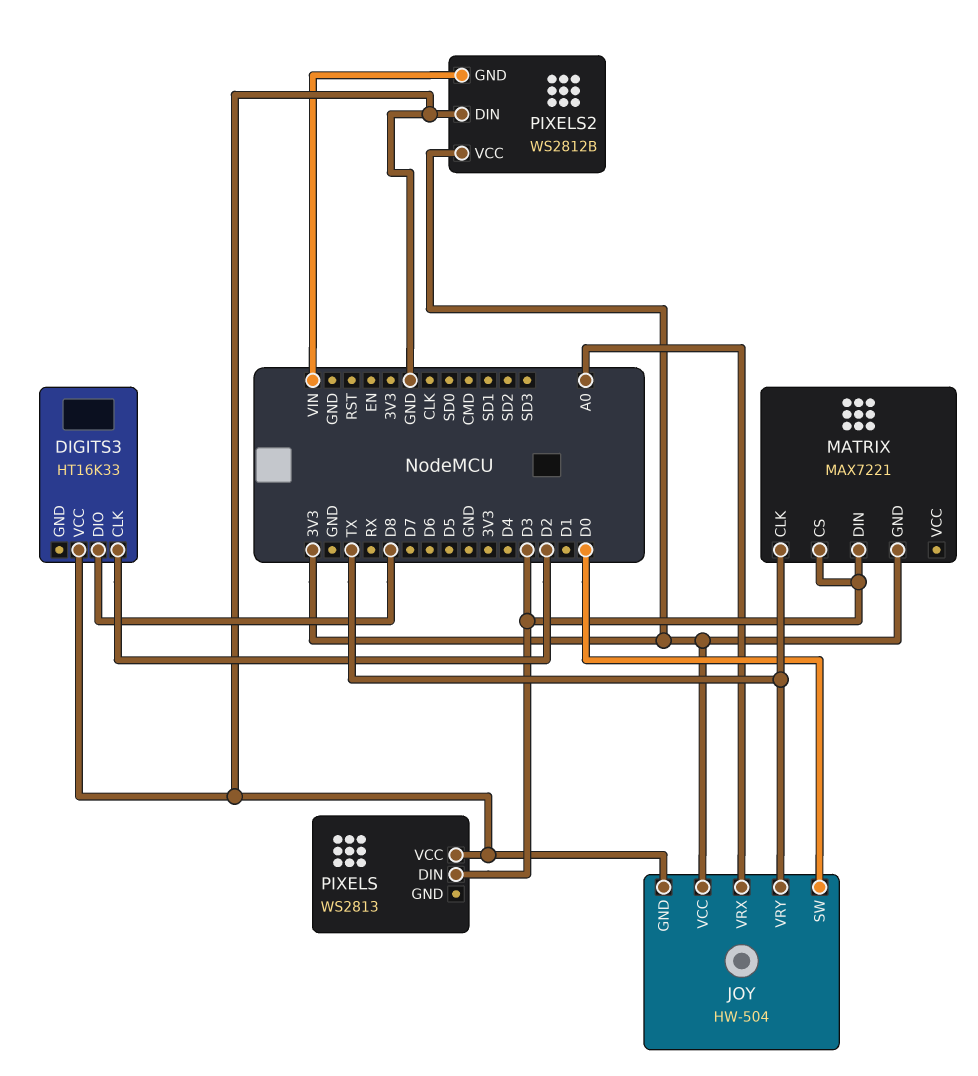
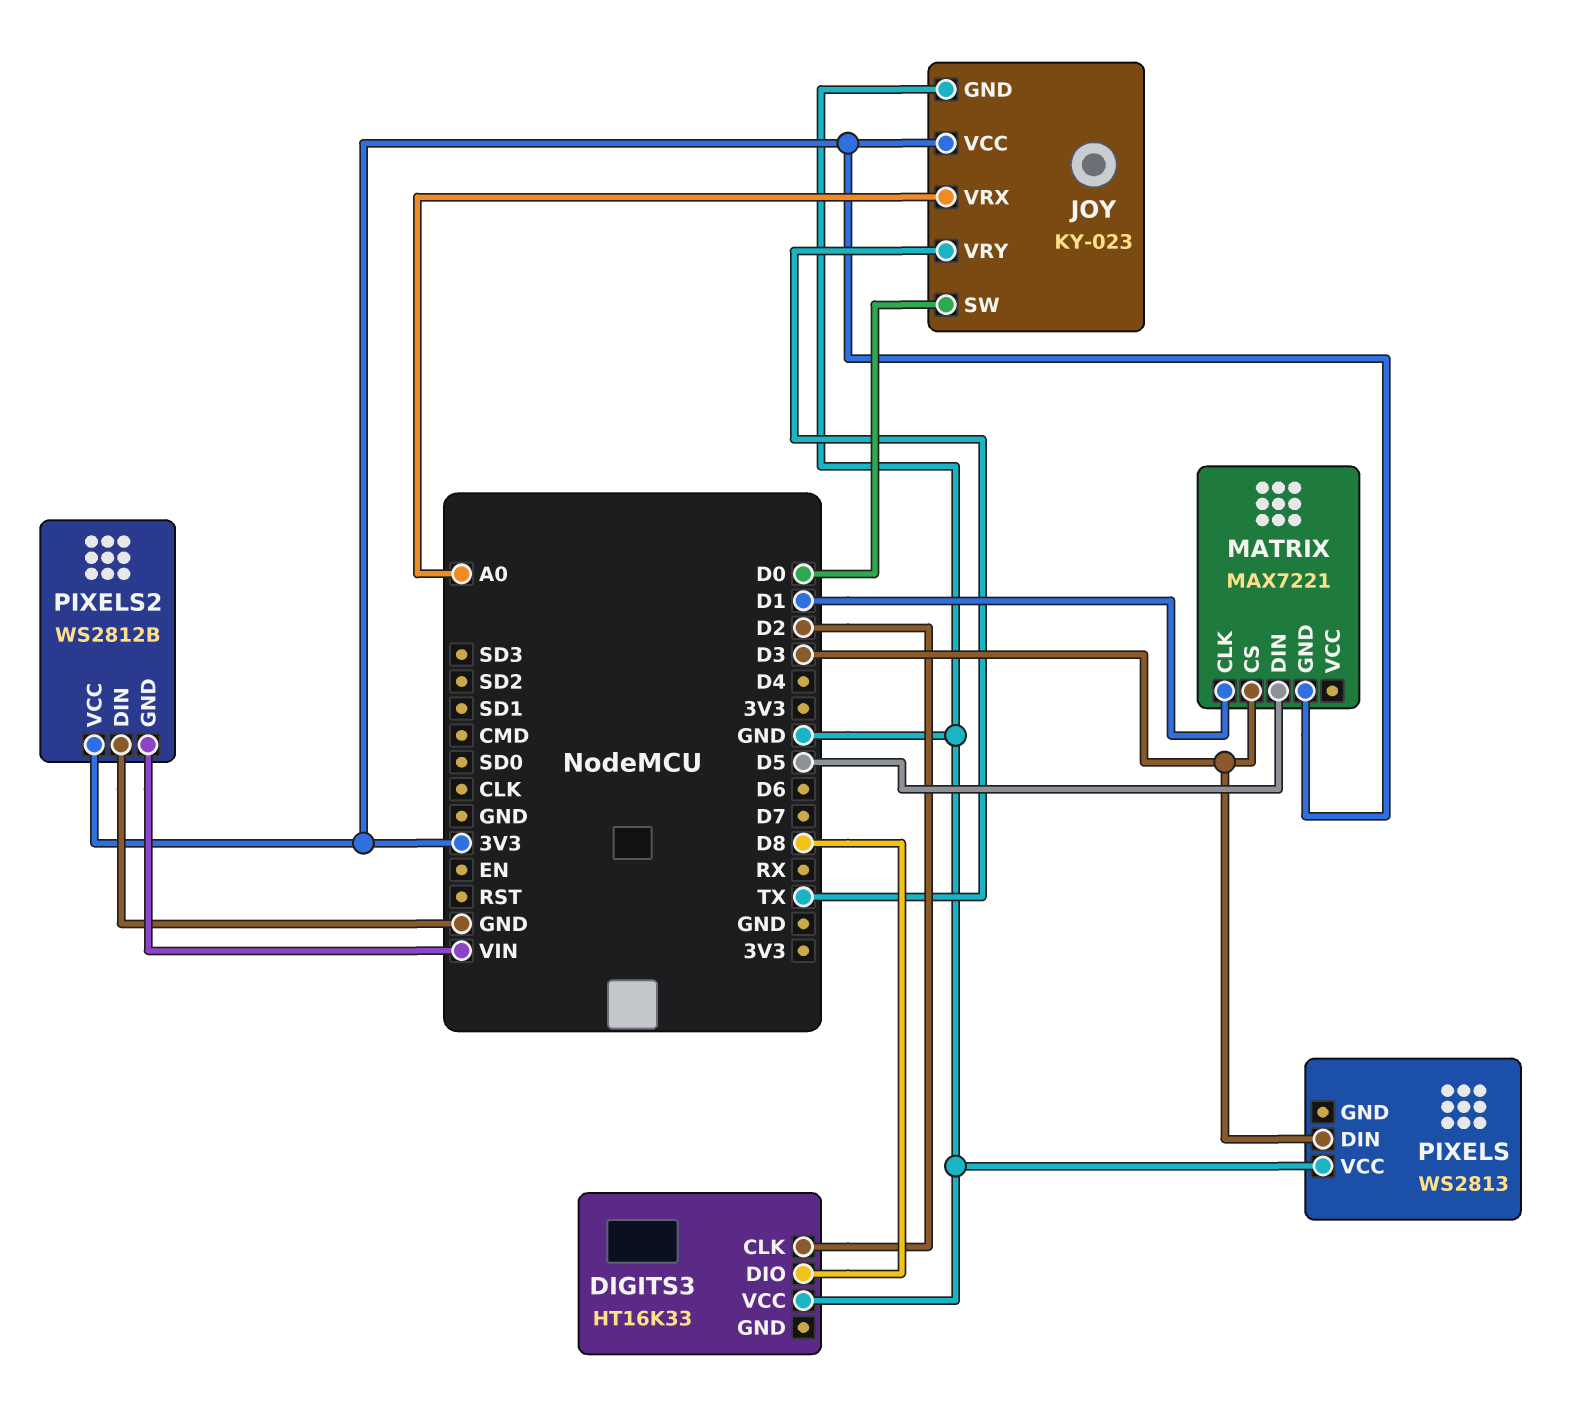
JOY: HW-504 -> KY-023
MATRIX pin CLK: TX -> D1
MATRIX pin DIN: D3 -> D5

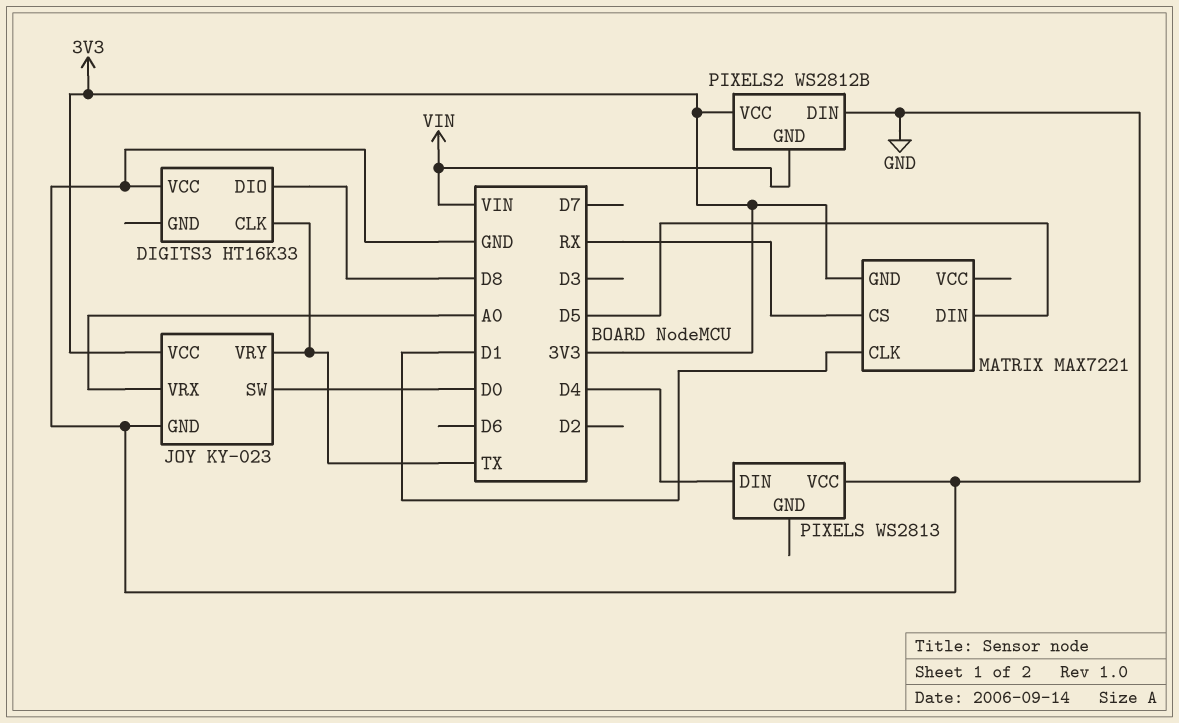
DIGITS3 pin CLK: D2 -> TX
MATRIX pin CS: D3 -> RX
PIXELS pin DIN: D3 -> D4

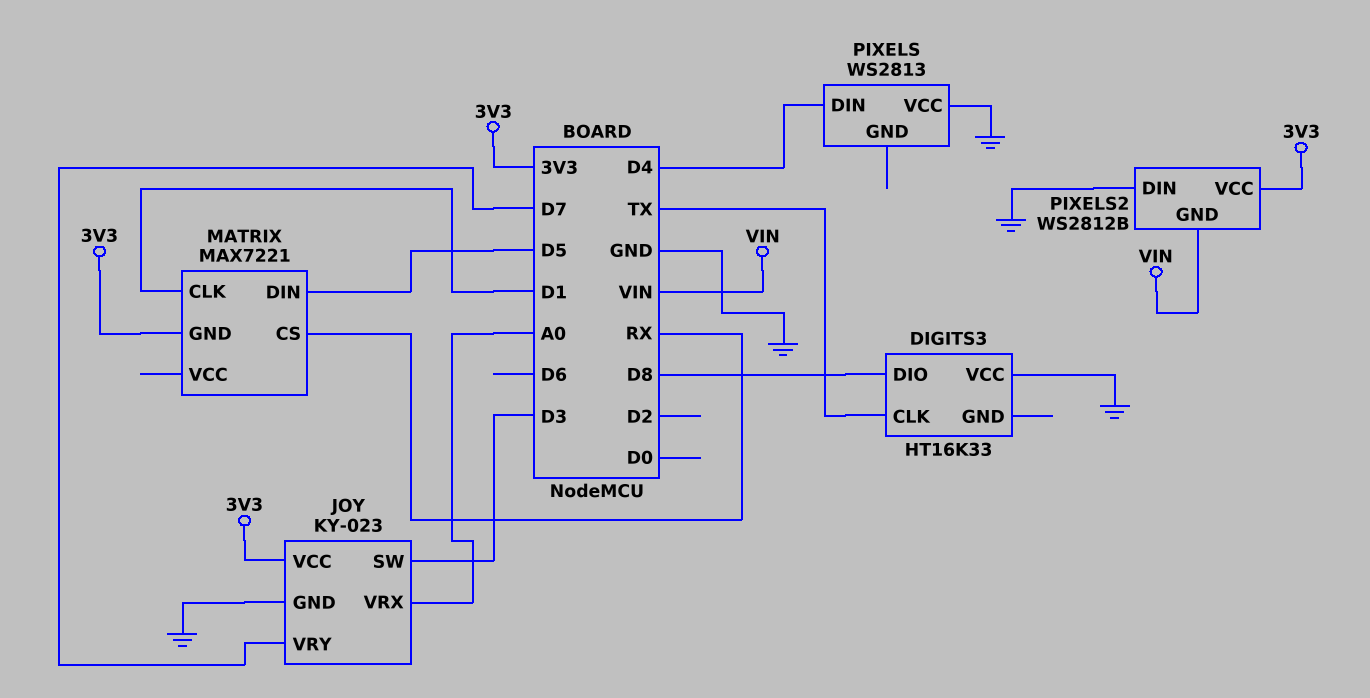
JOY pin SW: D0 -> D3
JOY pin VRY: TX -> D7

